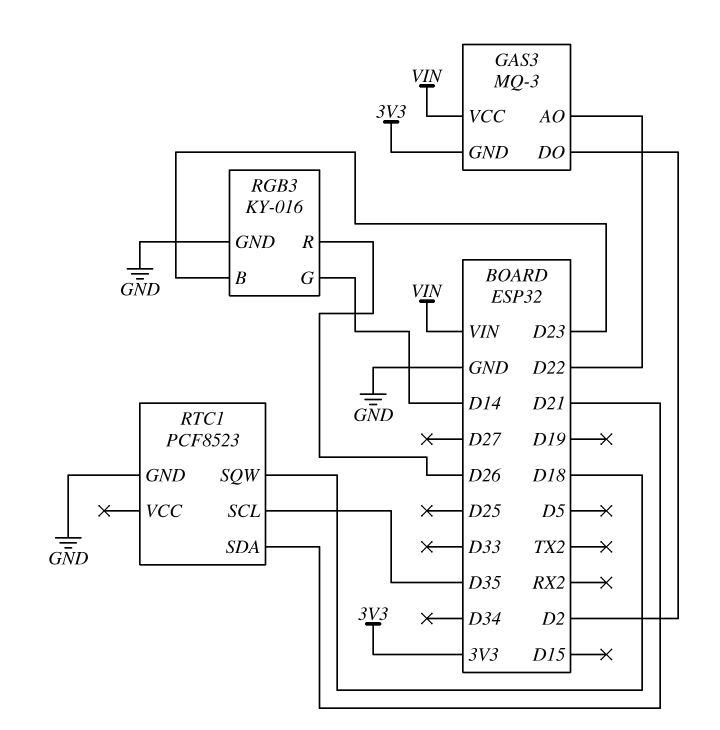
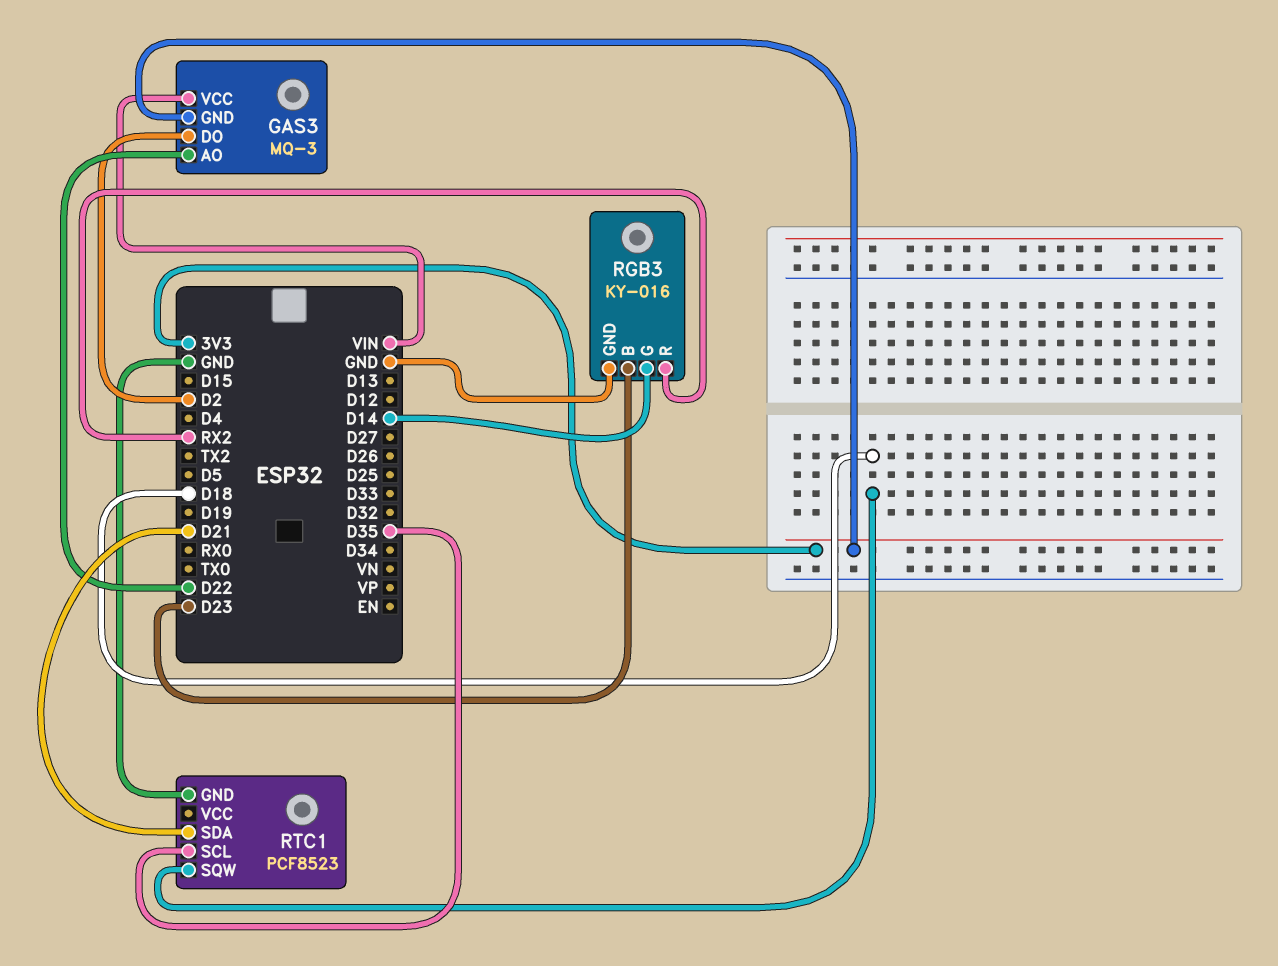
RGB3 pin R: D26 -> RX2

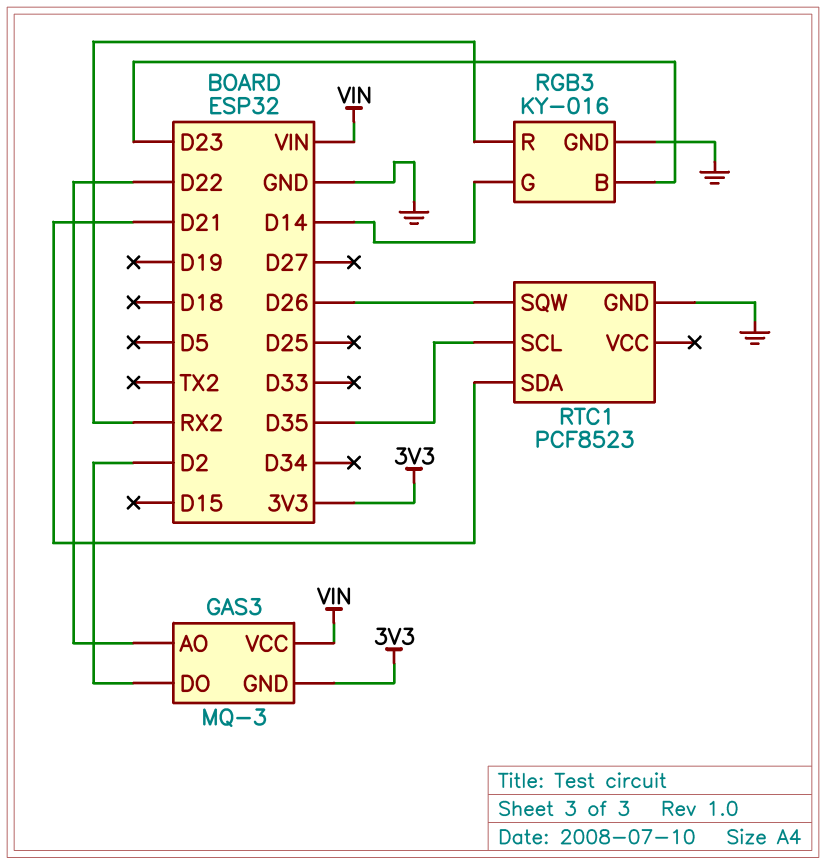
RTC1 pin SQW: D18 -> D26

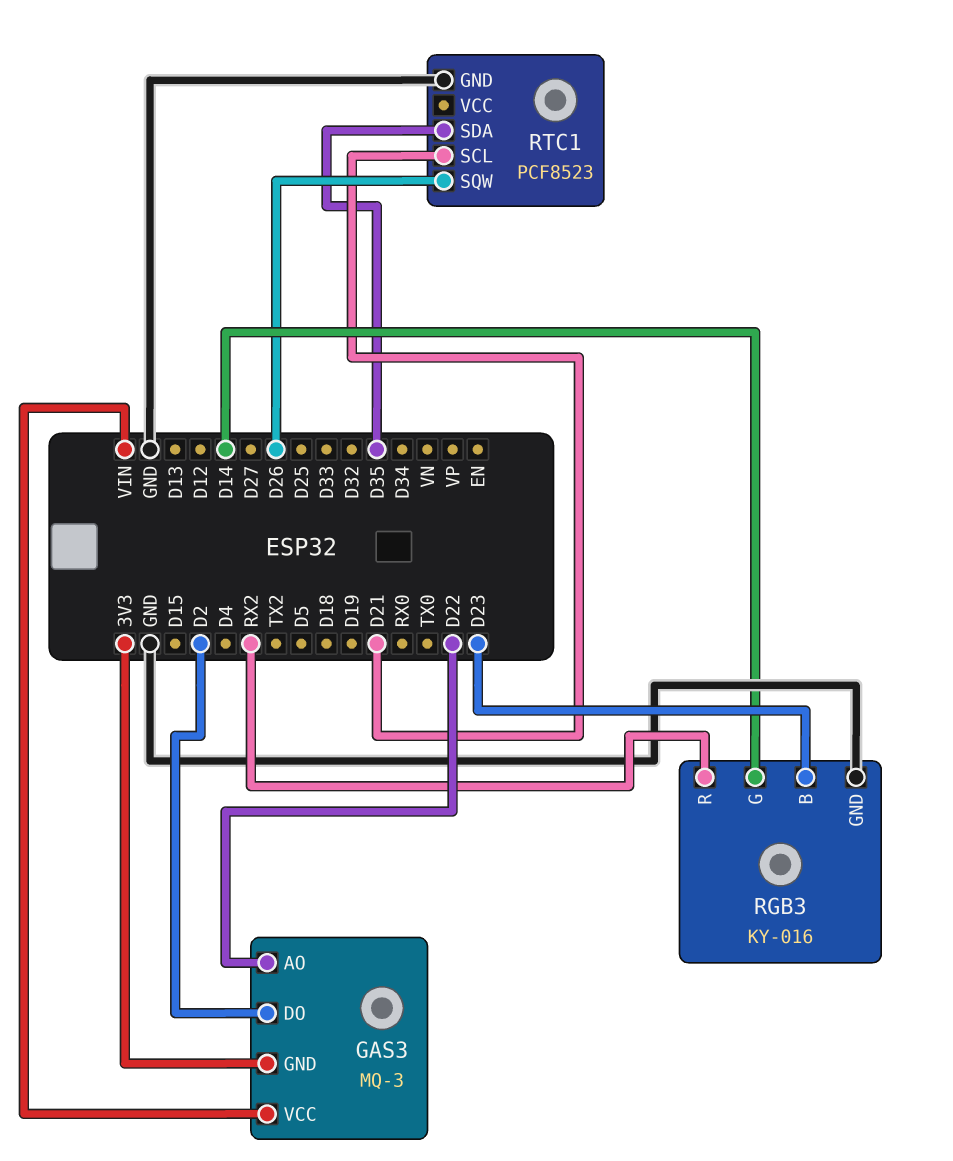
RTC1 pin SCL: D35 -> D21
RTC1 pin SDA: D21 -> D35

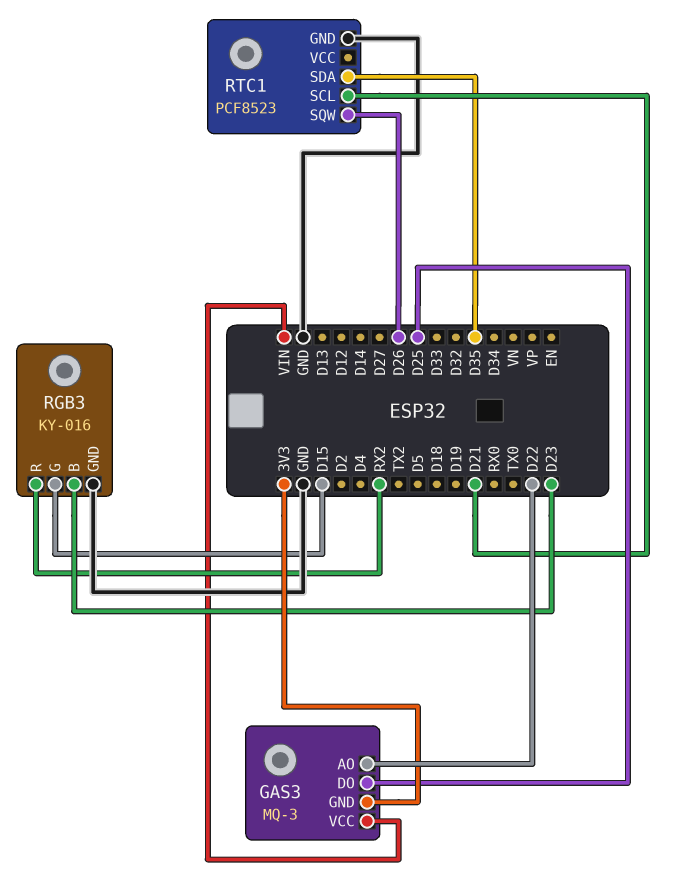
GAS3 pin DO: D2 -> D25
RGB3 pin G: D14 -> D15

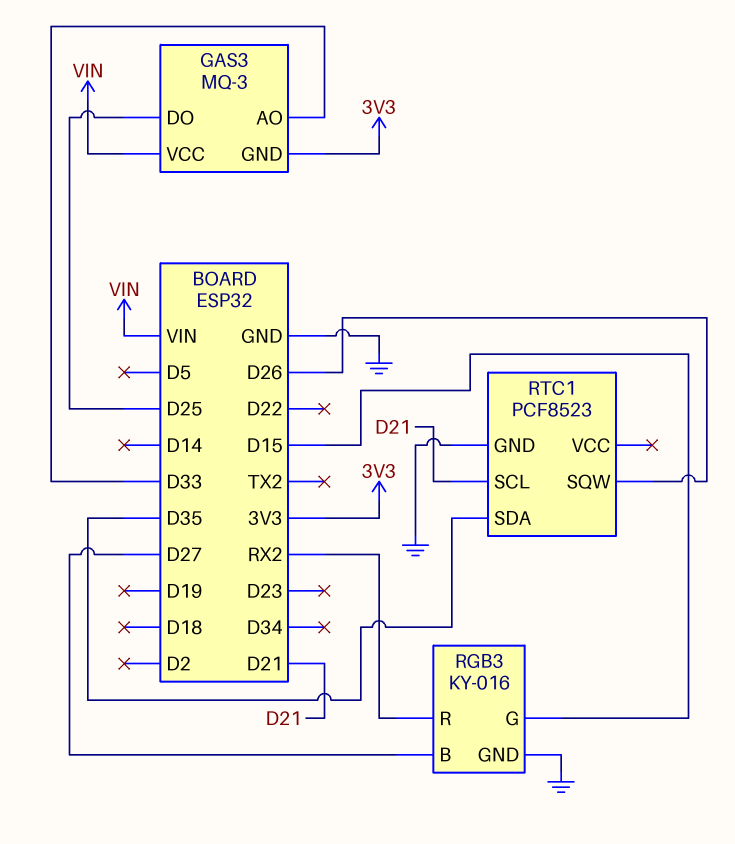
GAS3 pin AO: D22 -> D33
RGB3 pin B: D23 -> D27

